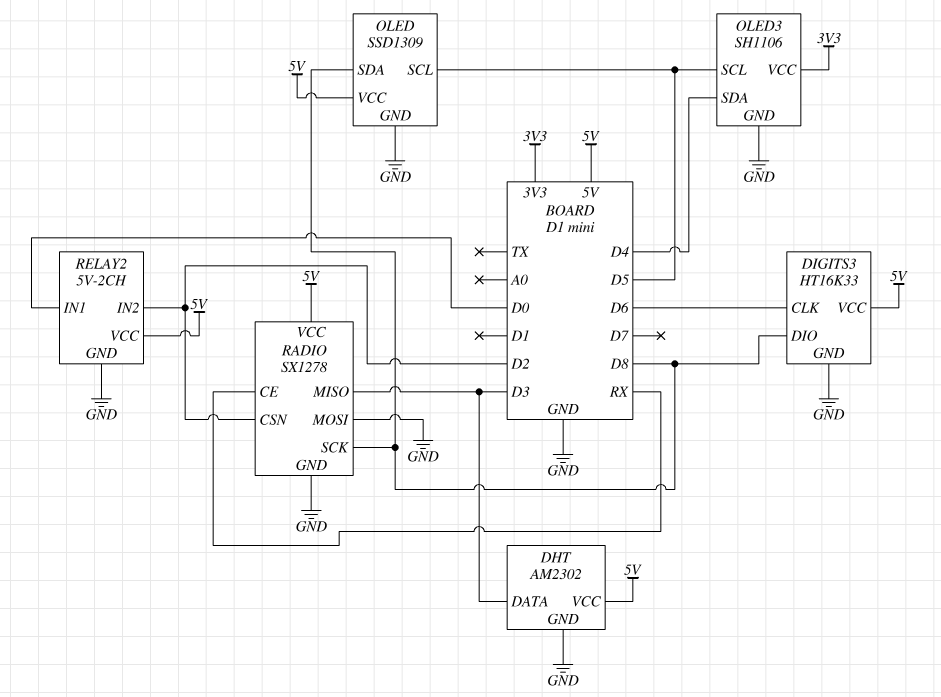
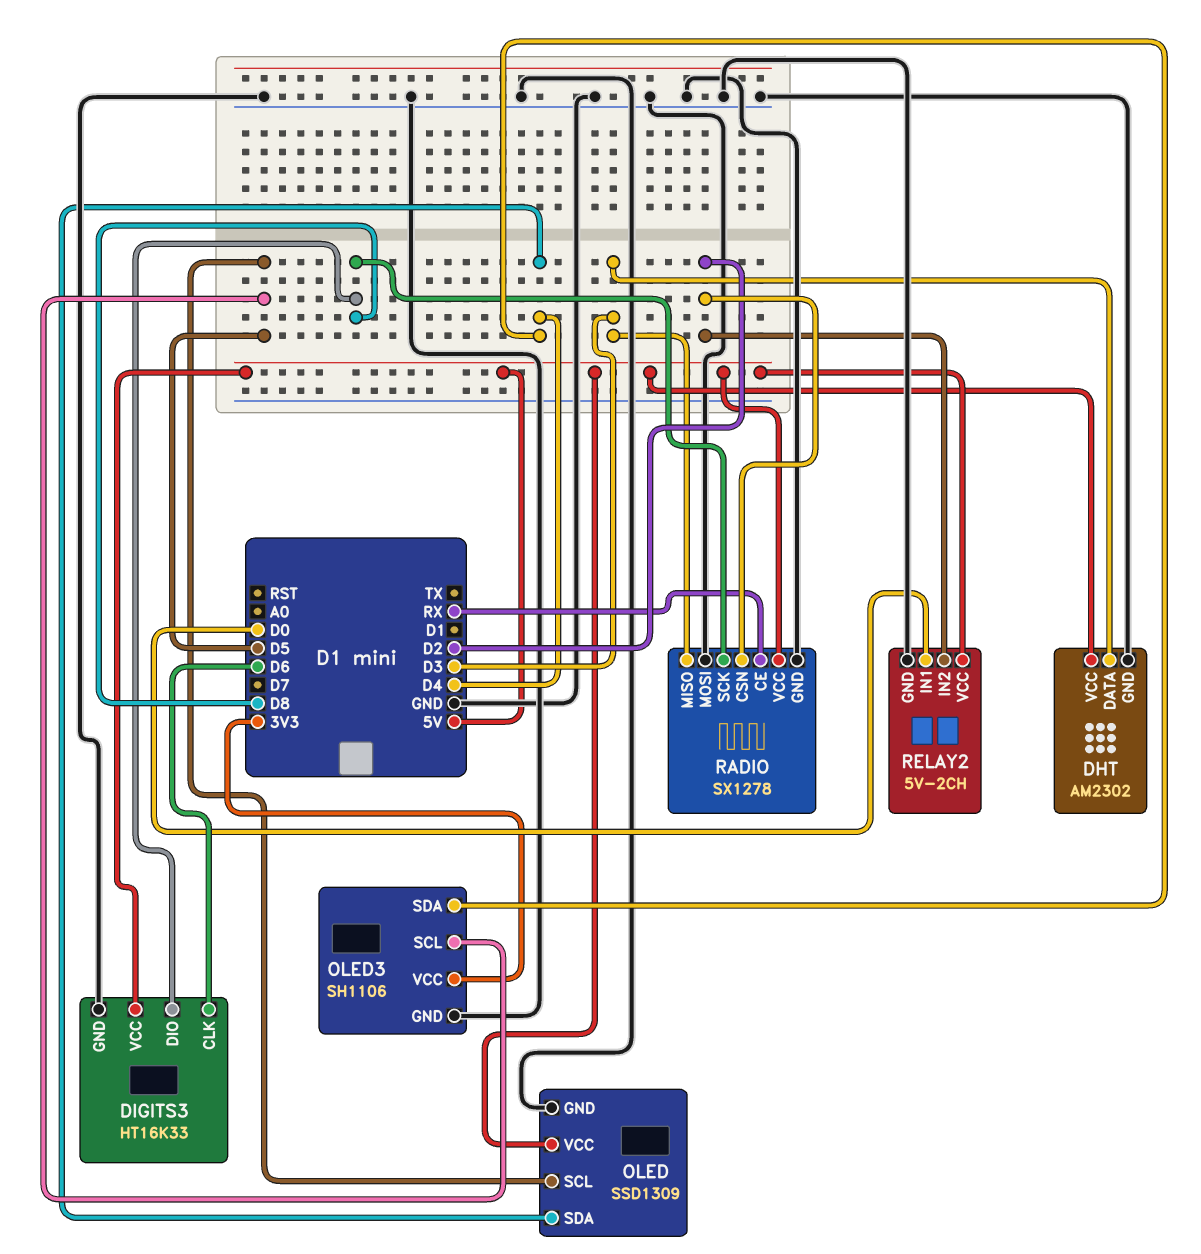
OLED pin SDA: D8 -> D4

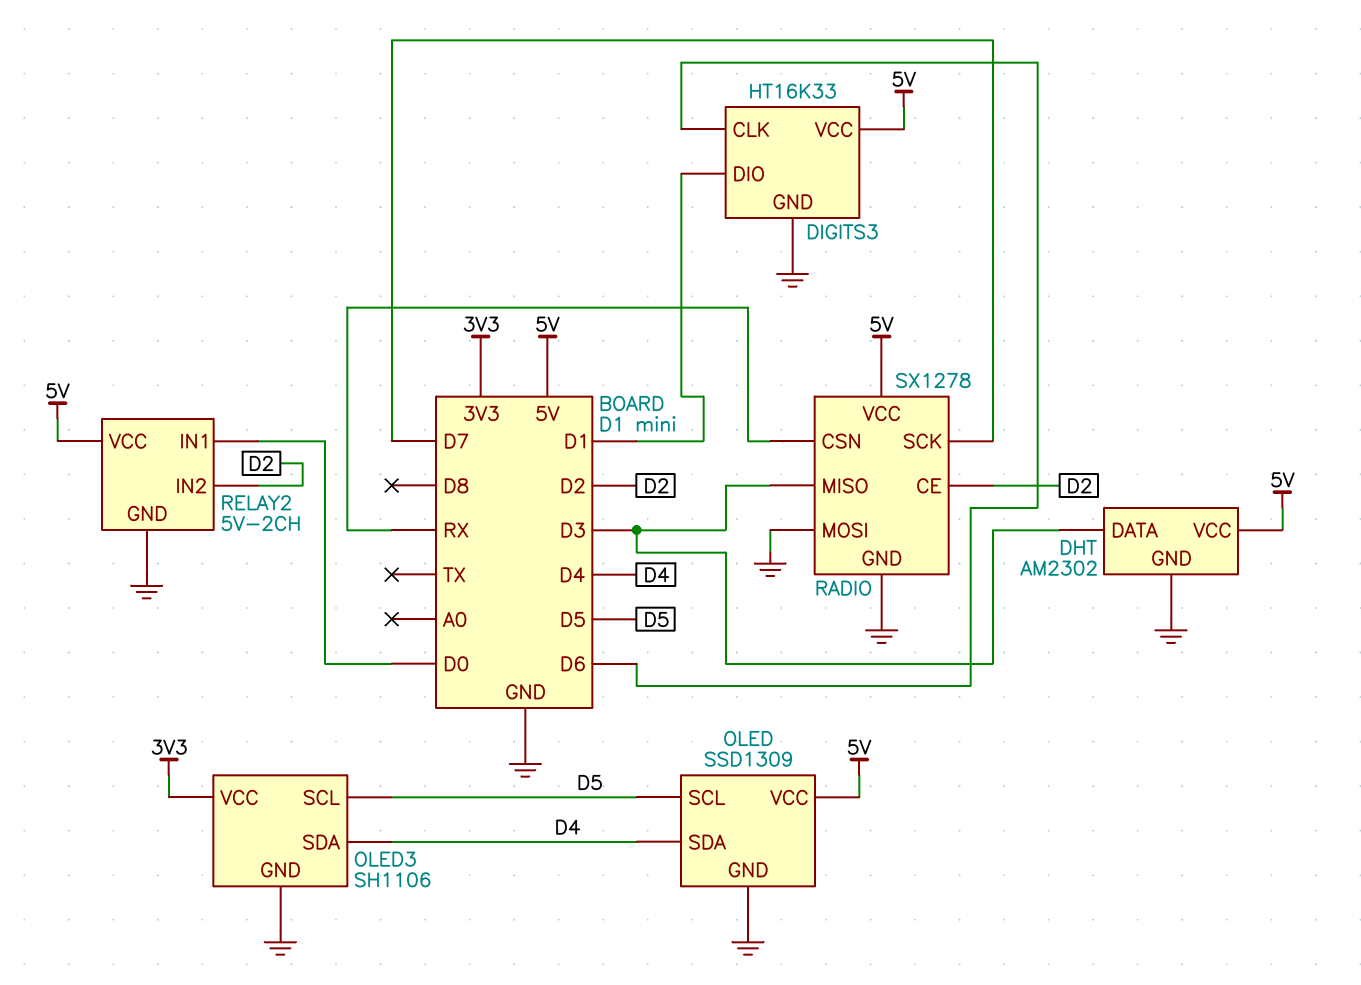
DIGITS3 pin DIO: D8 -> D1
RADIO pin CE: RX -> D2
RADIO pin CSN: D2 -> RX
RADIO pin SCK: D8 -> D7

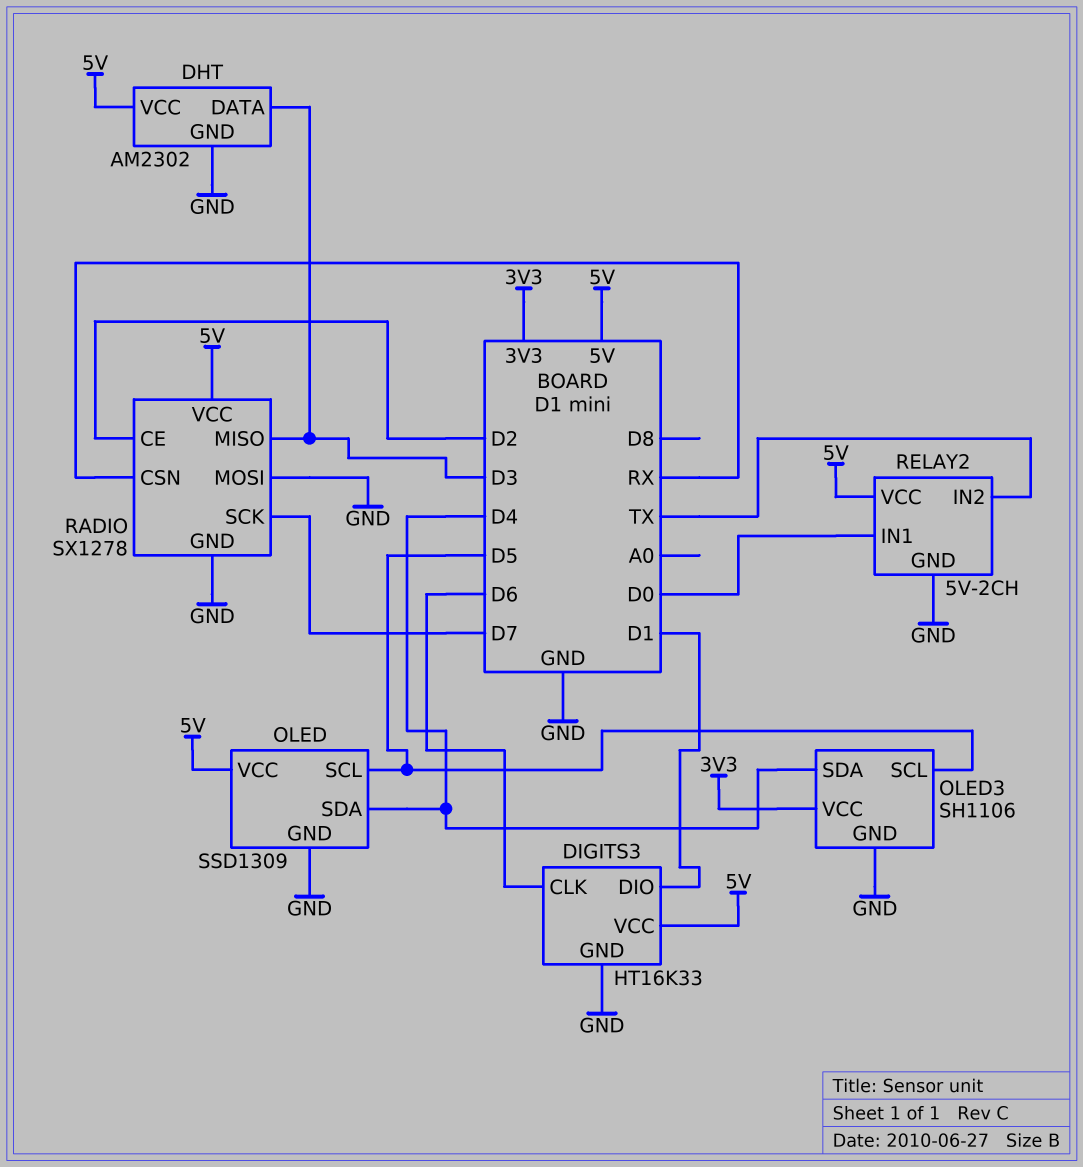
RELAY2 pin IN2: D2 -> TX

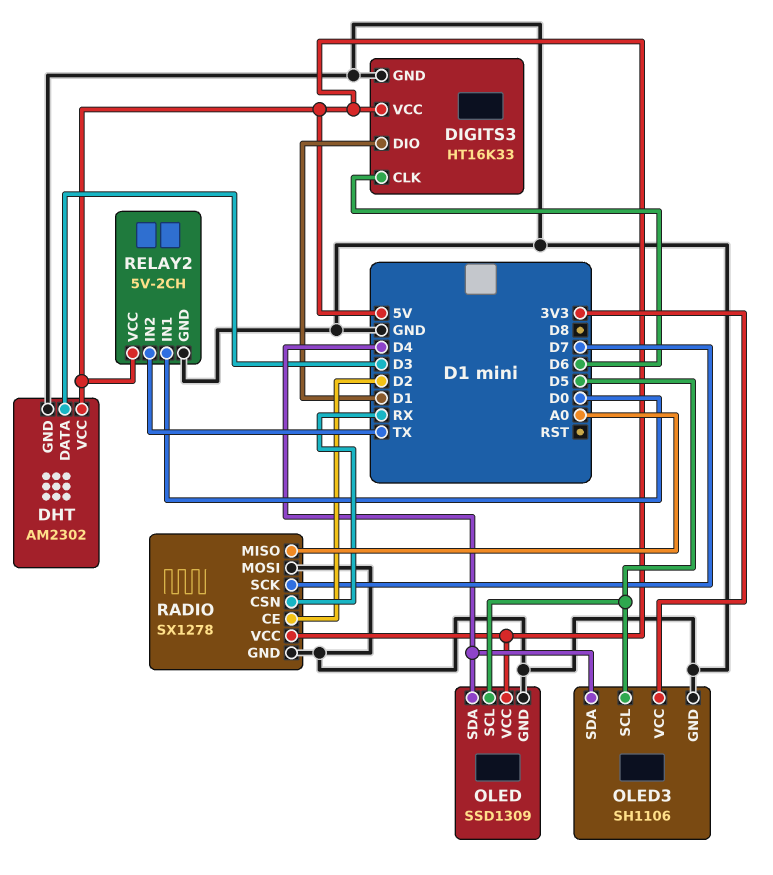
RADIO pin MISO: D3 -> A0

